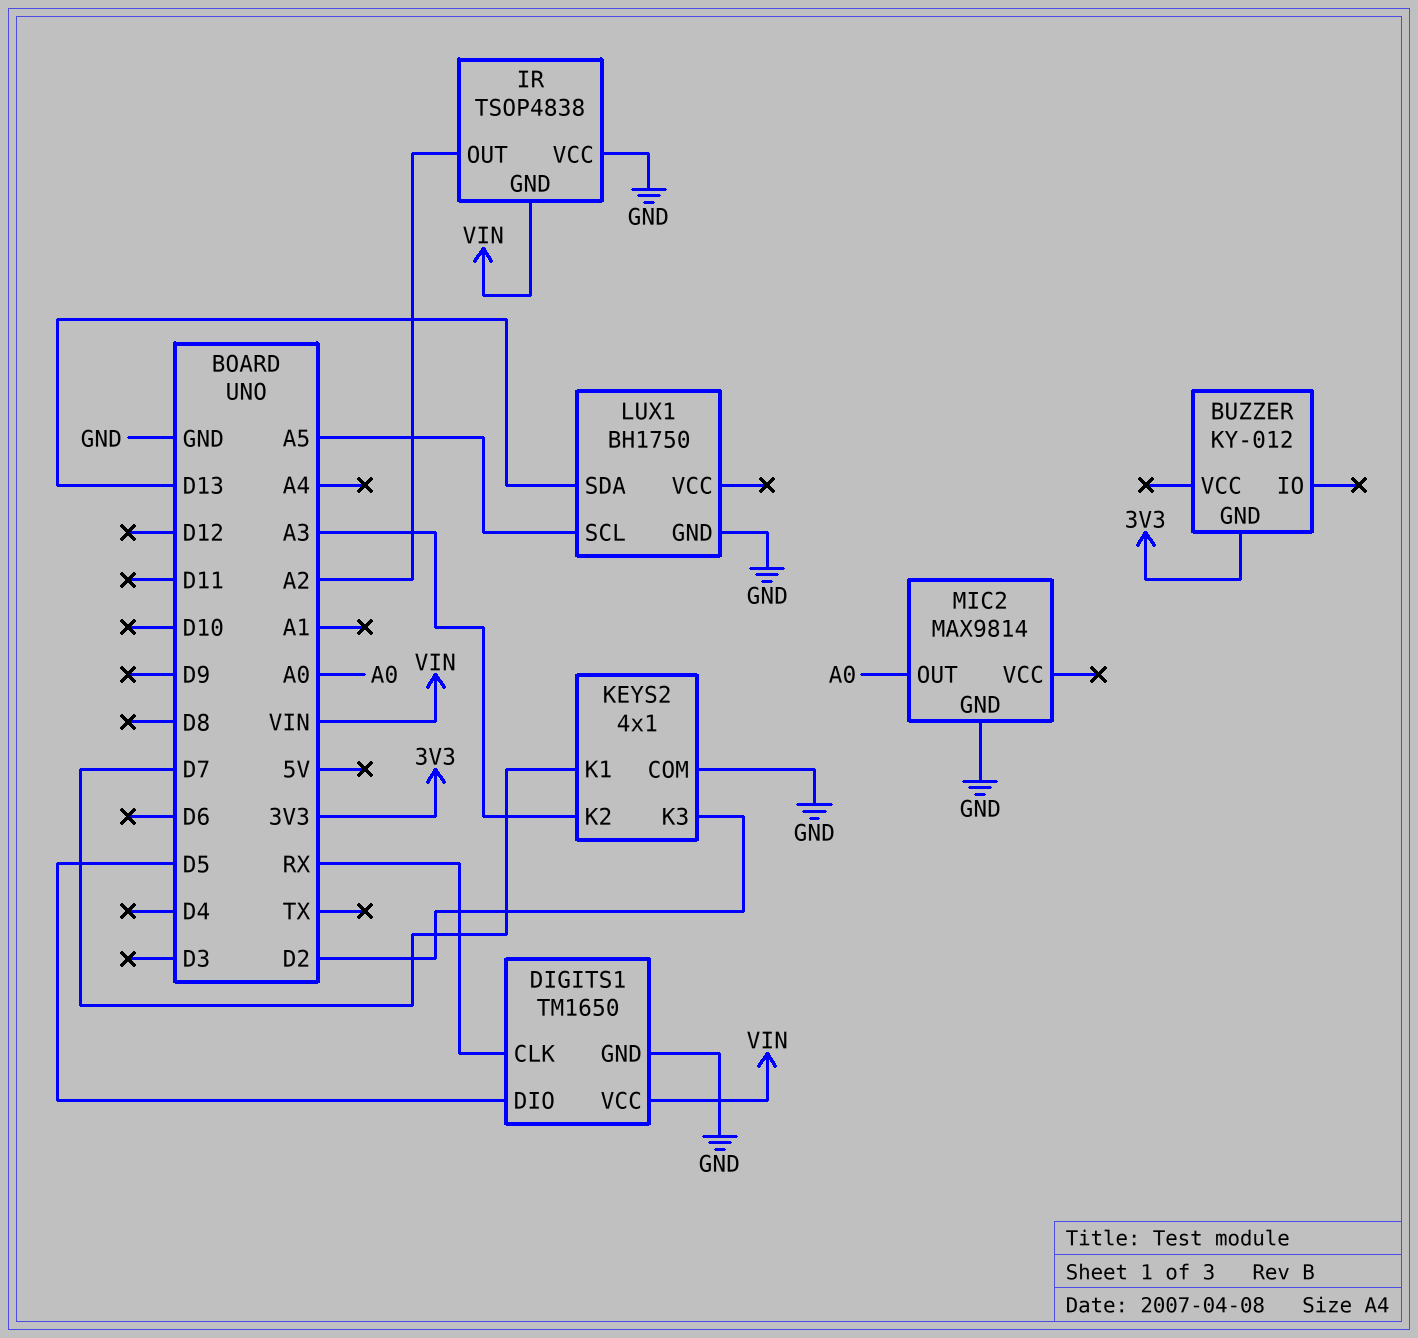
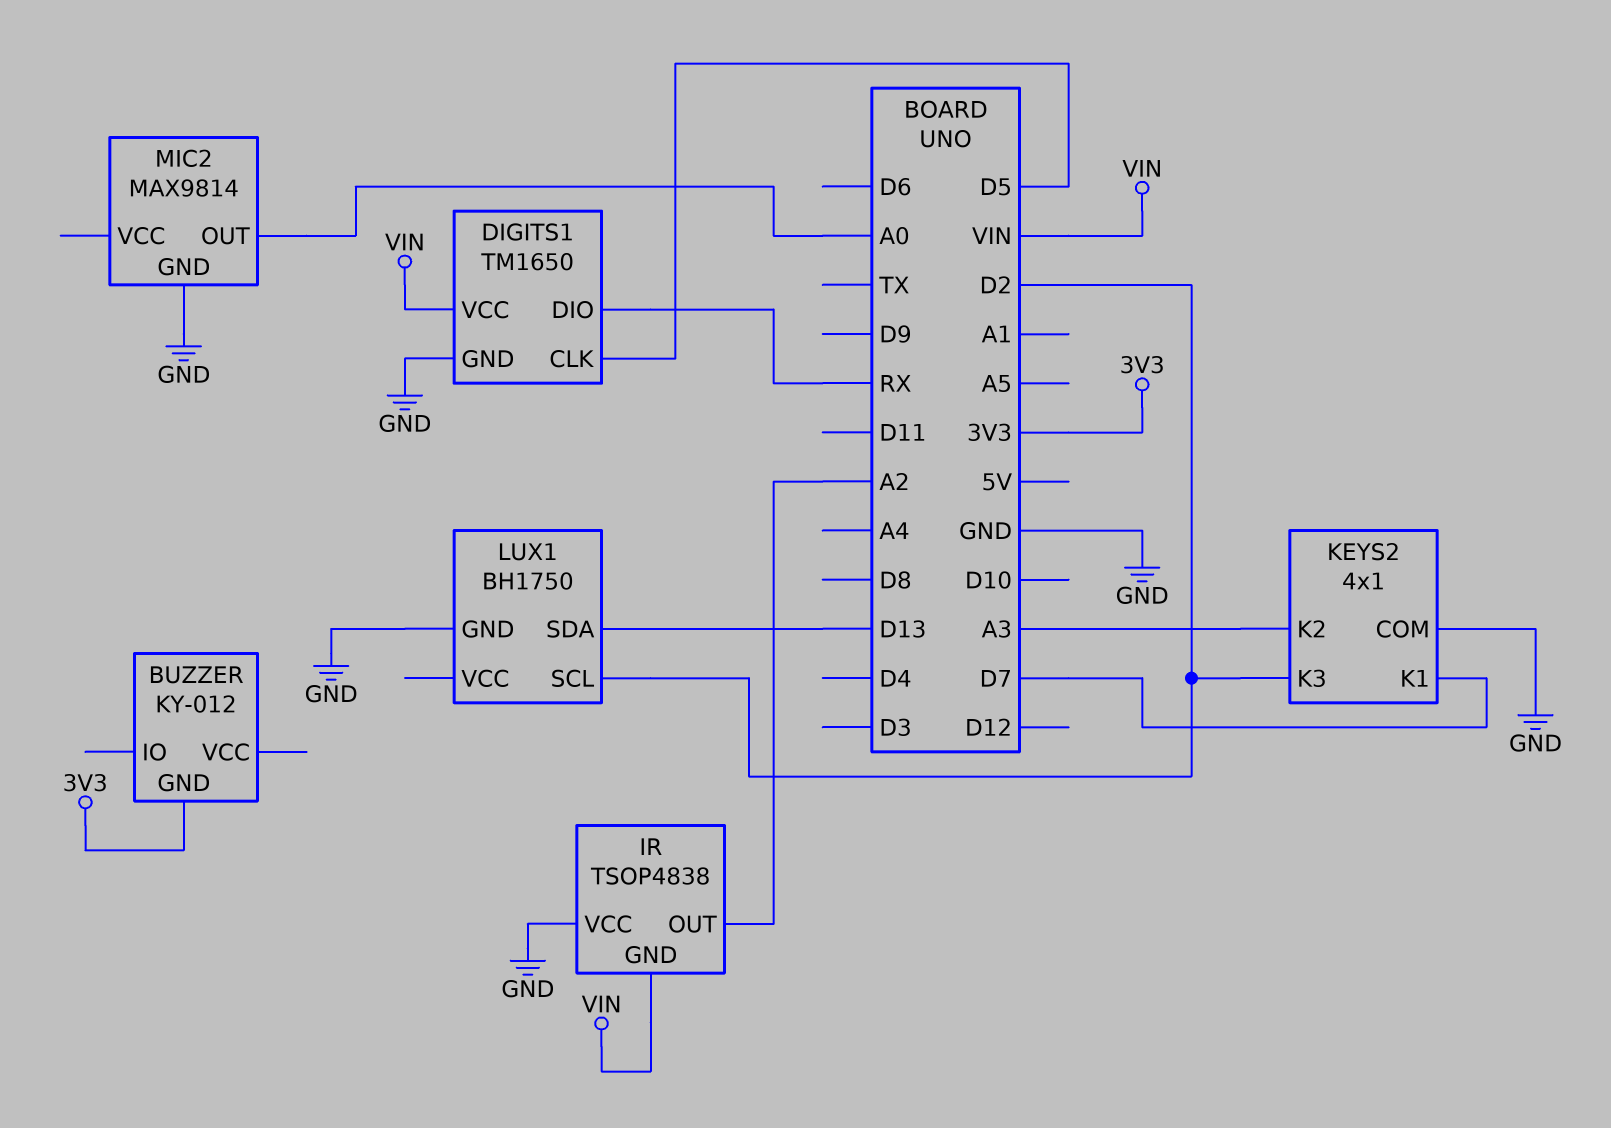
DIGITS1 pin CLK: RX -> D5
DIGITS1 pin DIO: D5 -> RX
LUX1 pin SCL: A5 -> D2

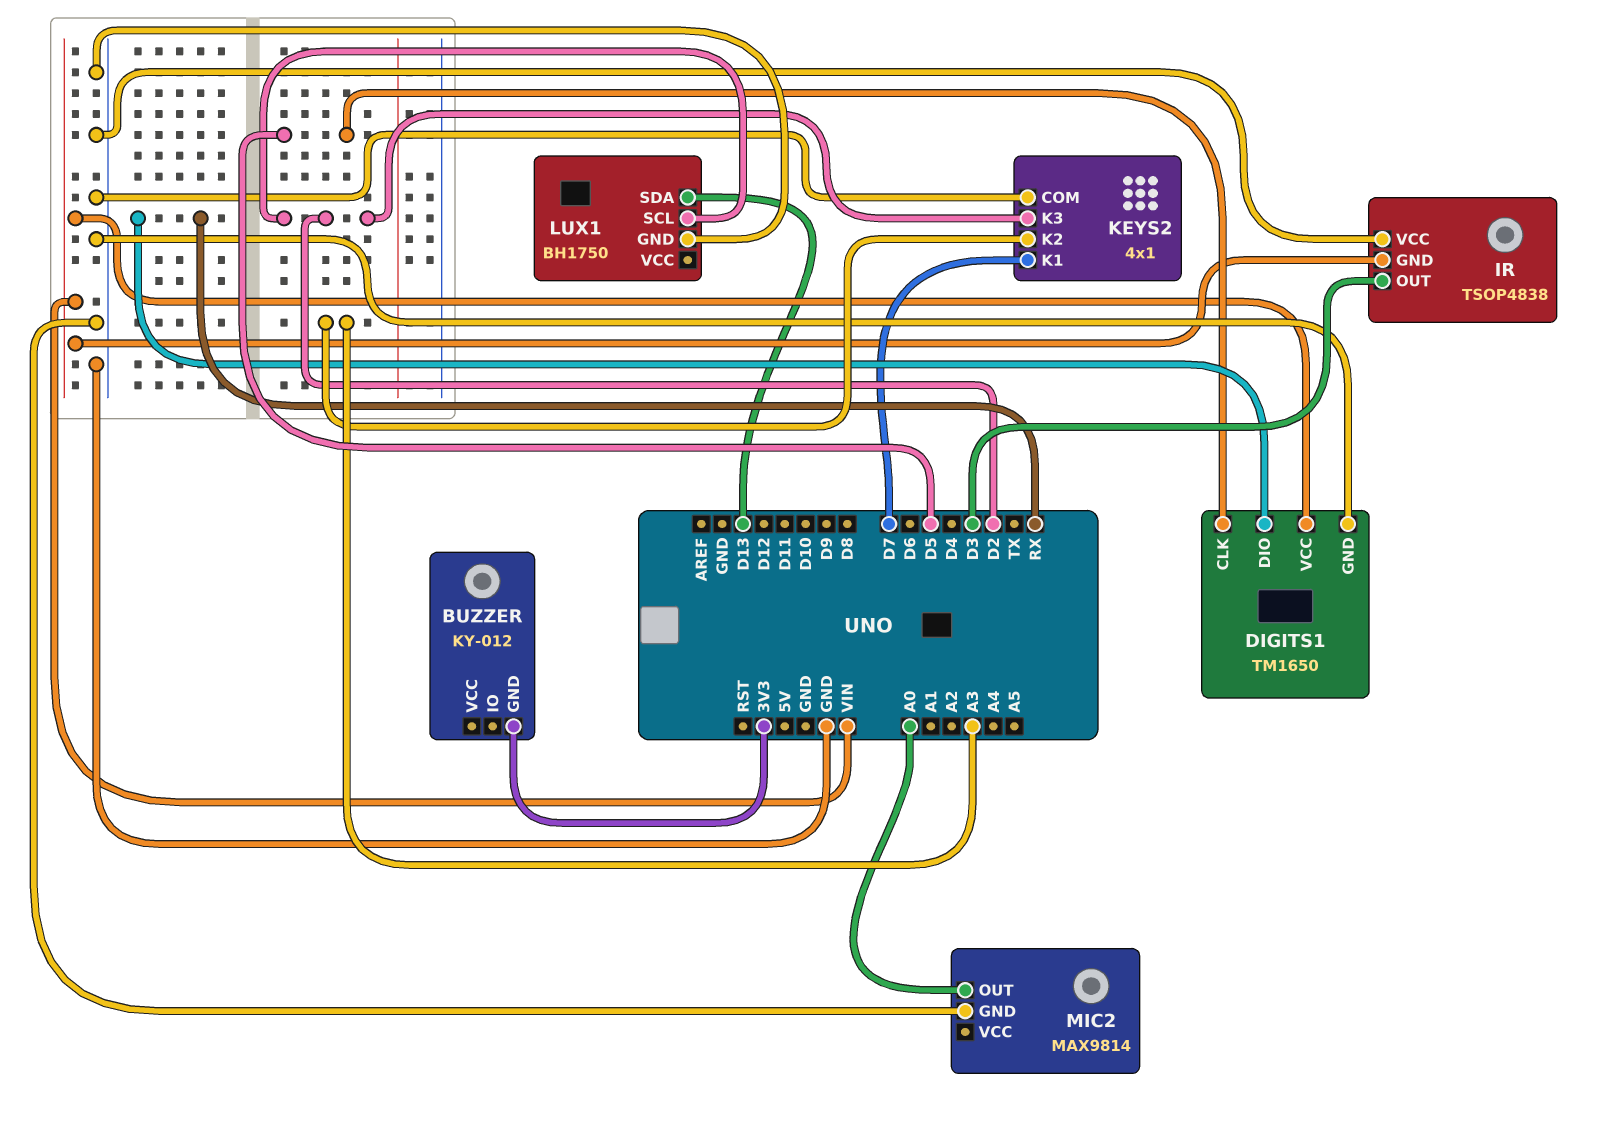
IR pin OUT: A2 -> D3

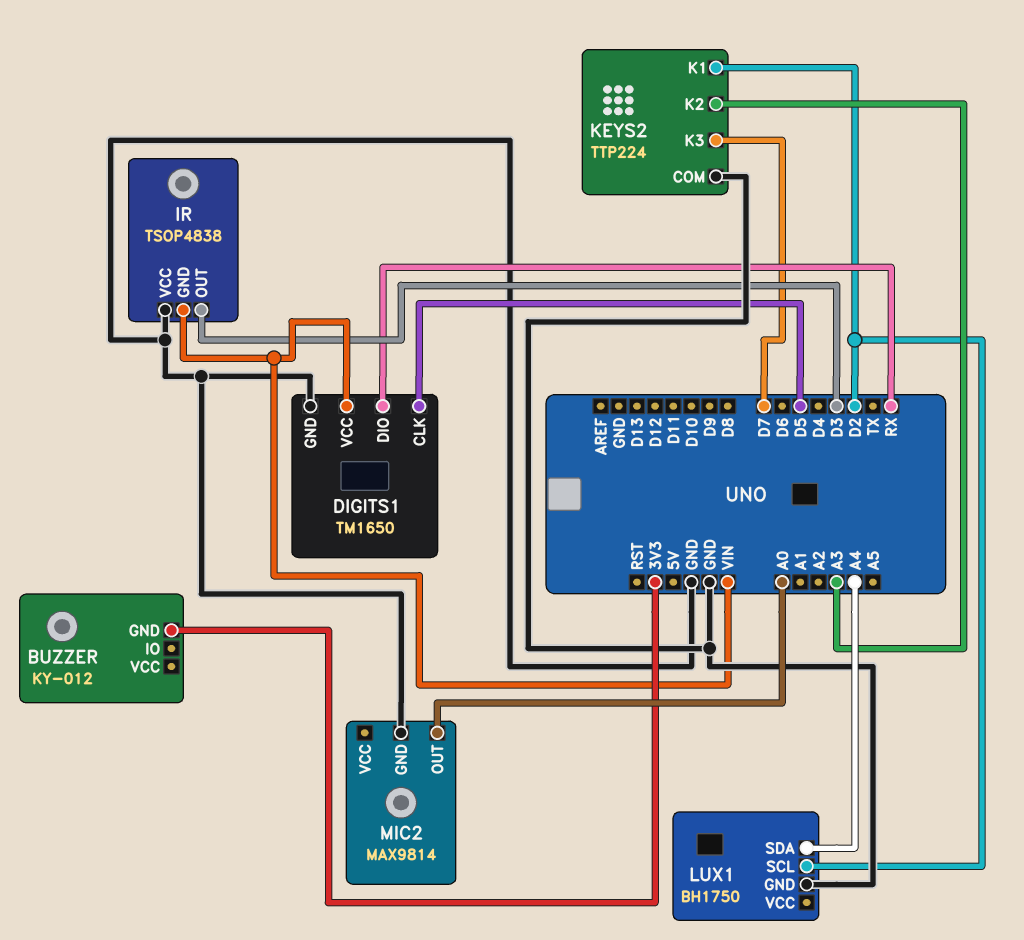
KEYS2: 4x1 -> TTP224
KEYS2 pin K1: D7 -> D2
KEYS2 pin K3: D2 -> D7
LUX1 pin SDA: D13 -> A4

